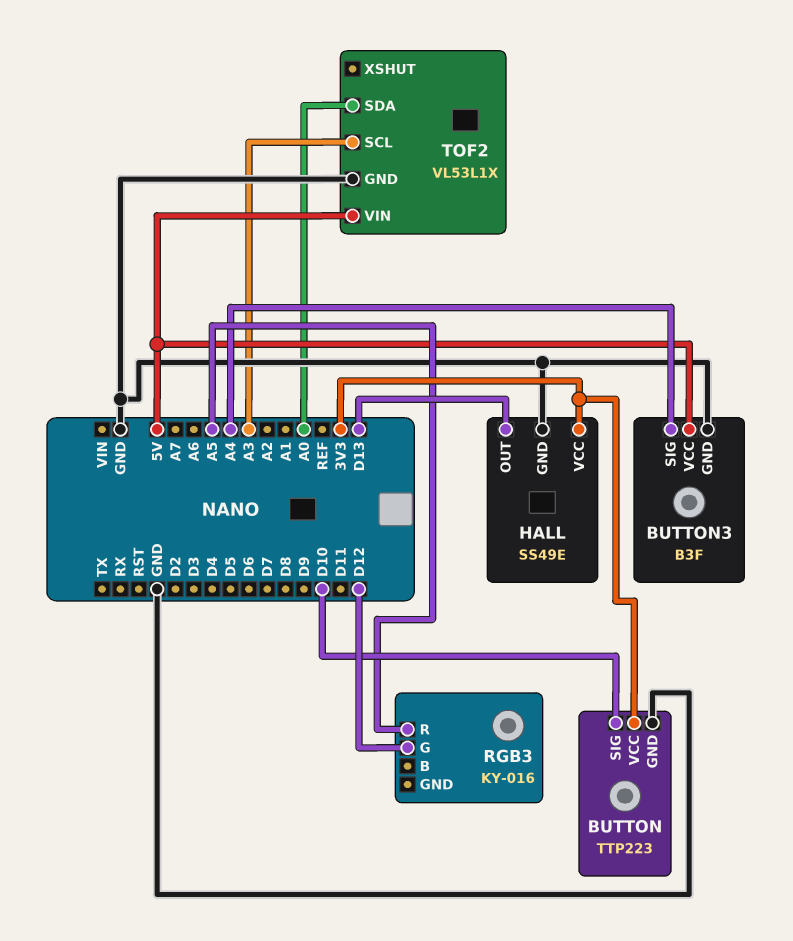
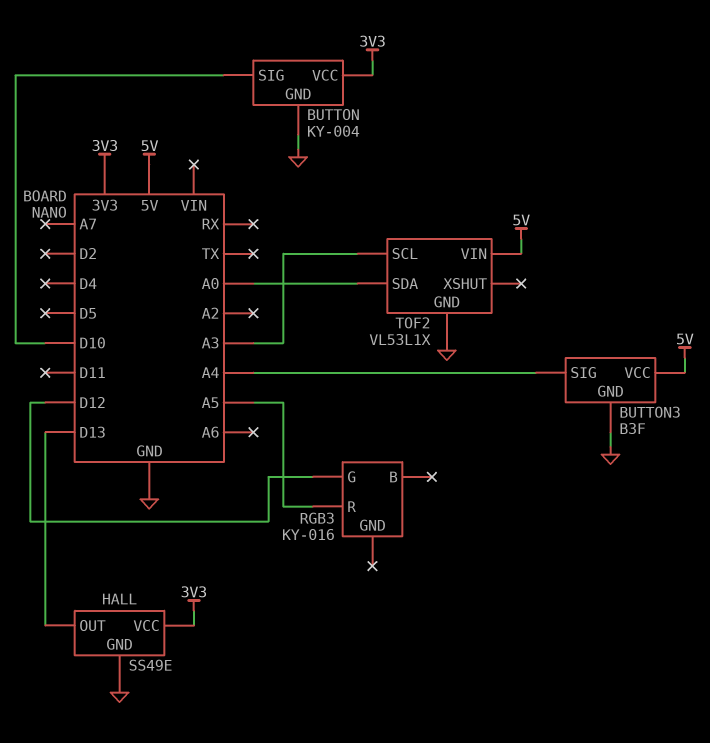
BUTTON: TTP223 -> KY-004

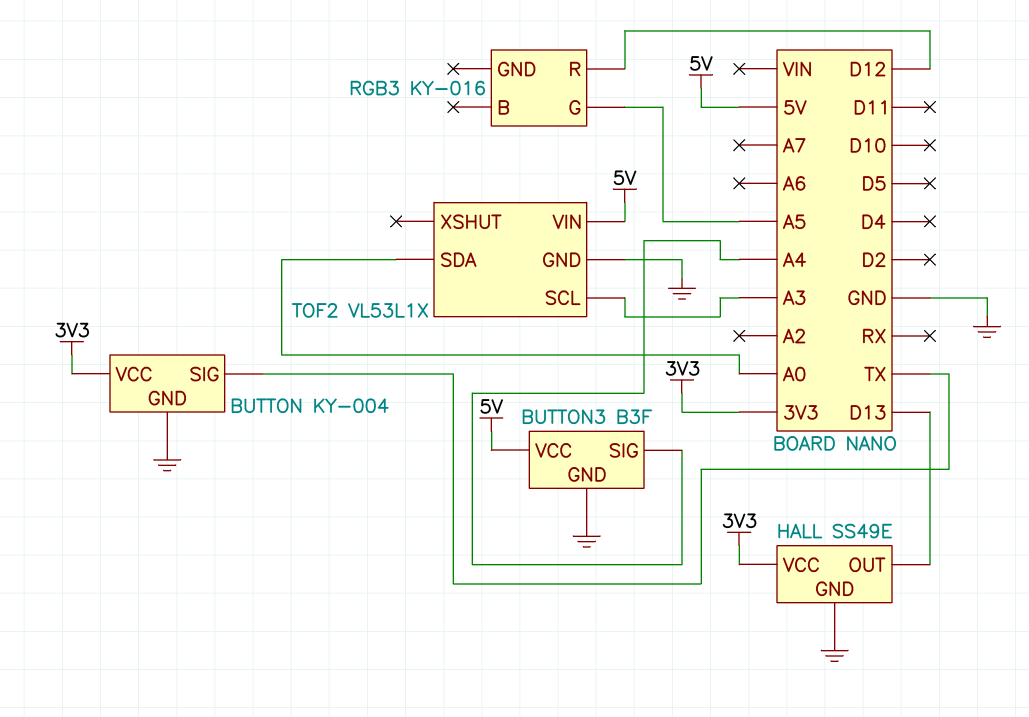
BUTTON pin SIG: D10 -> TX
RGB3 pin G: D12 -> A5
RGB3 pin R: A5 -> D12

